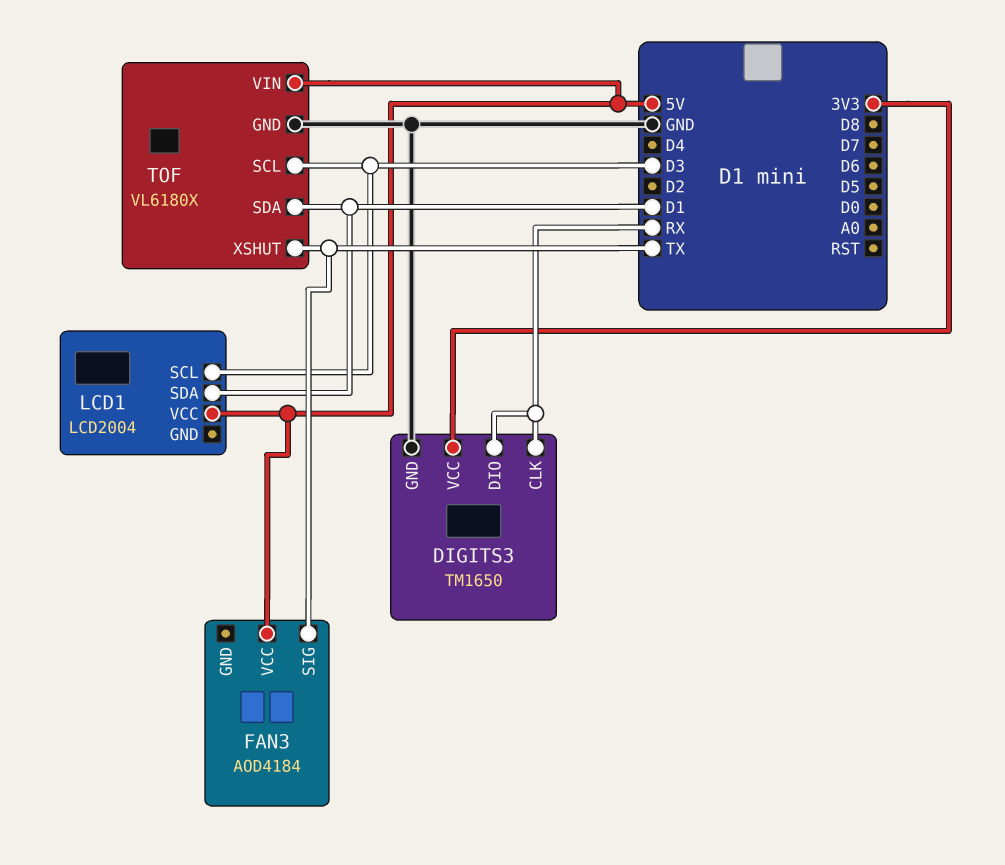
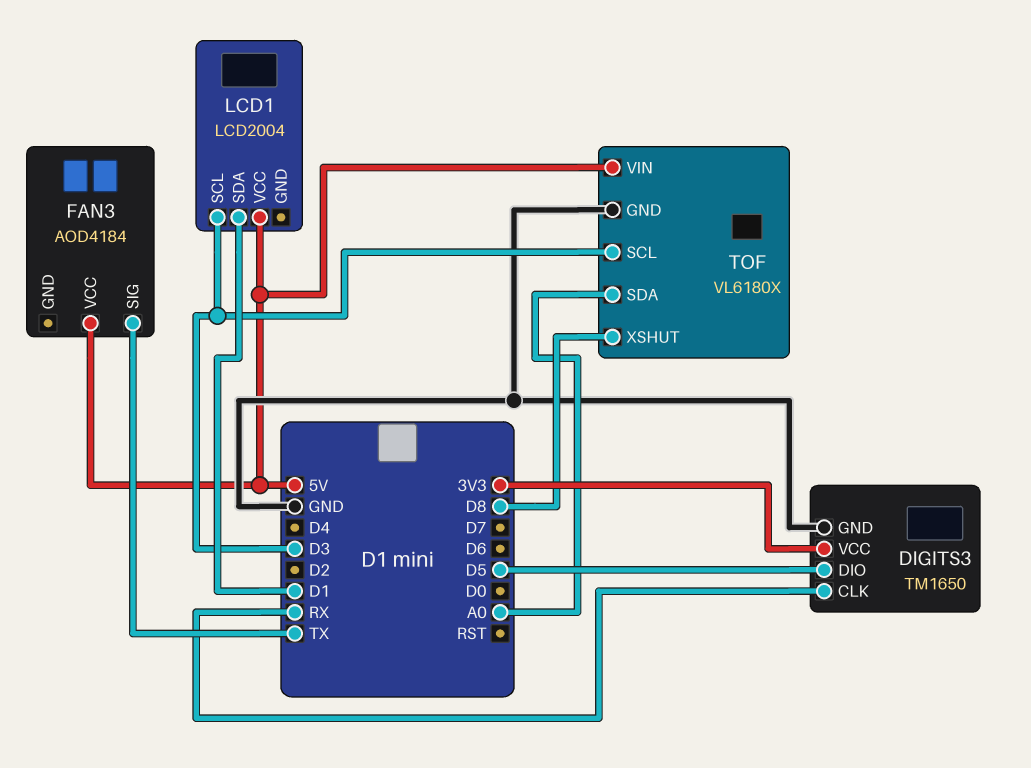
DIGITS3 pin DIO: RX -> D5
TOF pin SDA: D1 -> A0
TOF pin XSHUT: TX -> D8

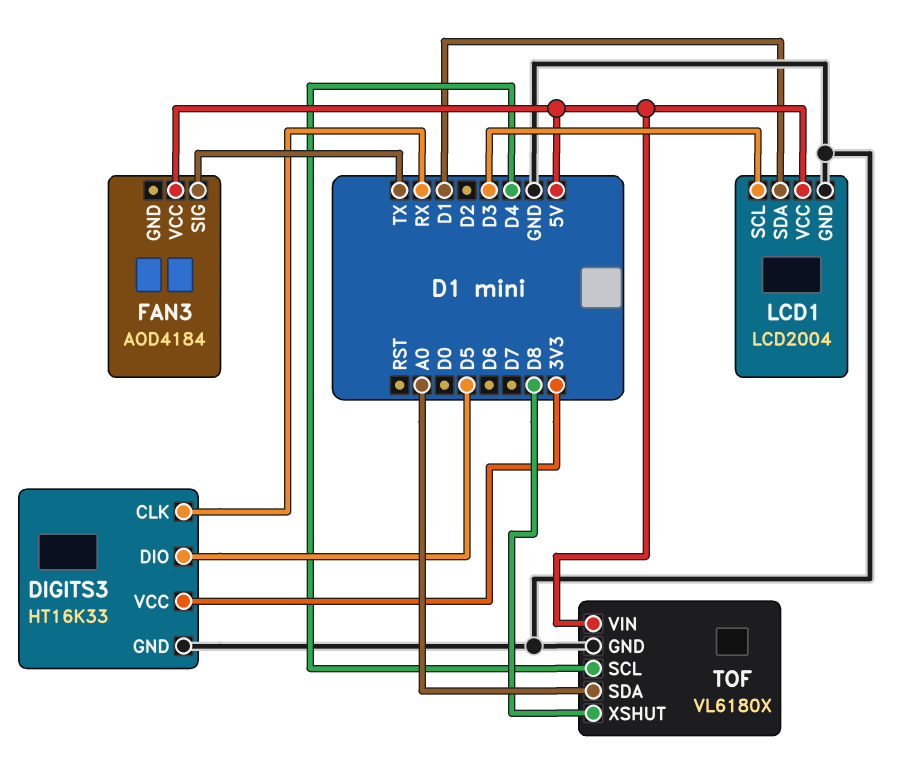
DIGITS3: TM1650 -> HT16K33
LCD1 pin GND: none -> GND
TOF pin SCL: D3 -> D4

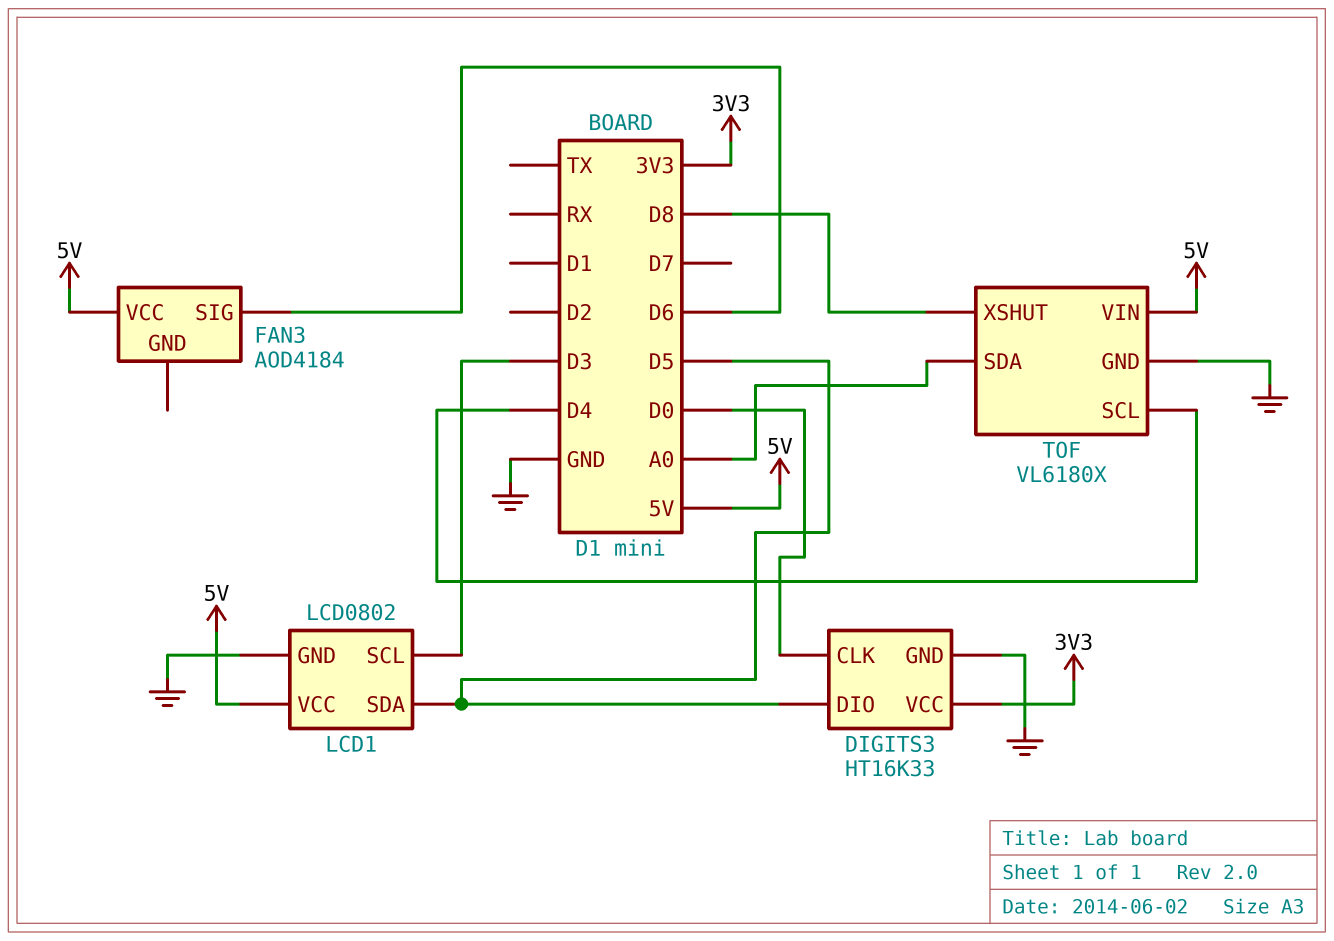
DIGITS3 pin CLK: RX -> D0
FAN3 pin SIG: TX -> D6
LCD1: LCD2004 -> LCD0802
LCD1 pin SDA: D1 -> D5

